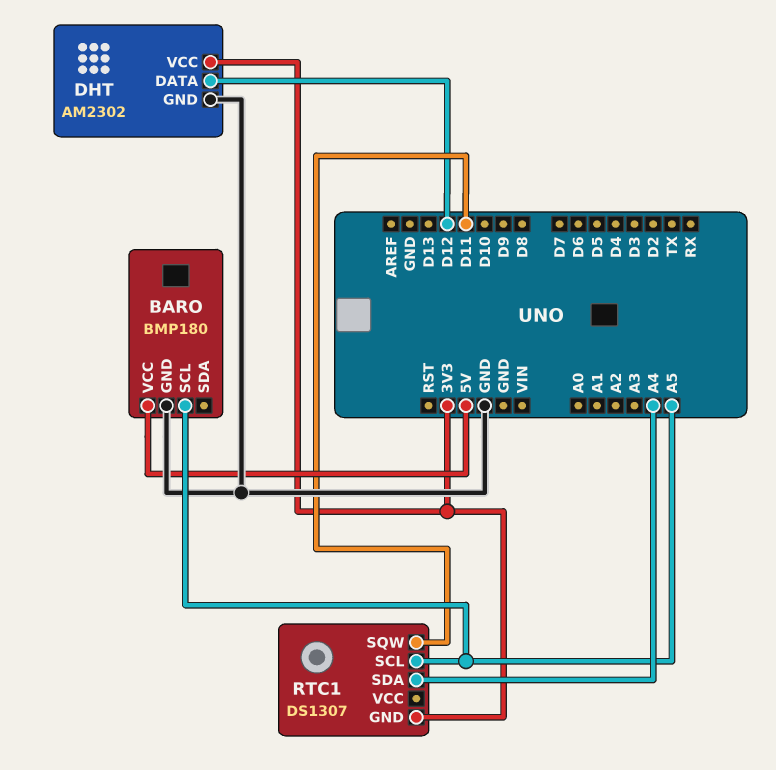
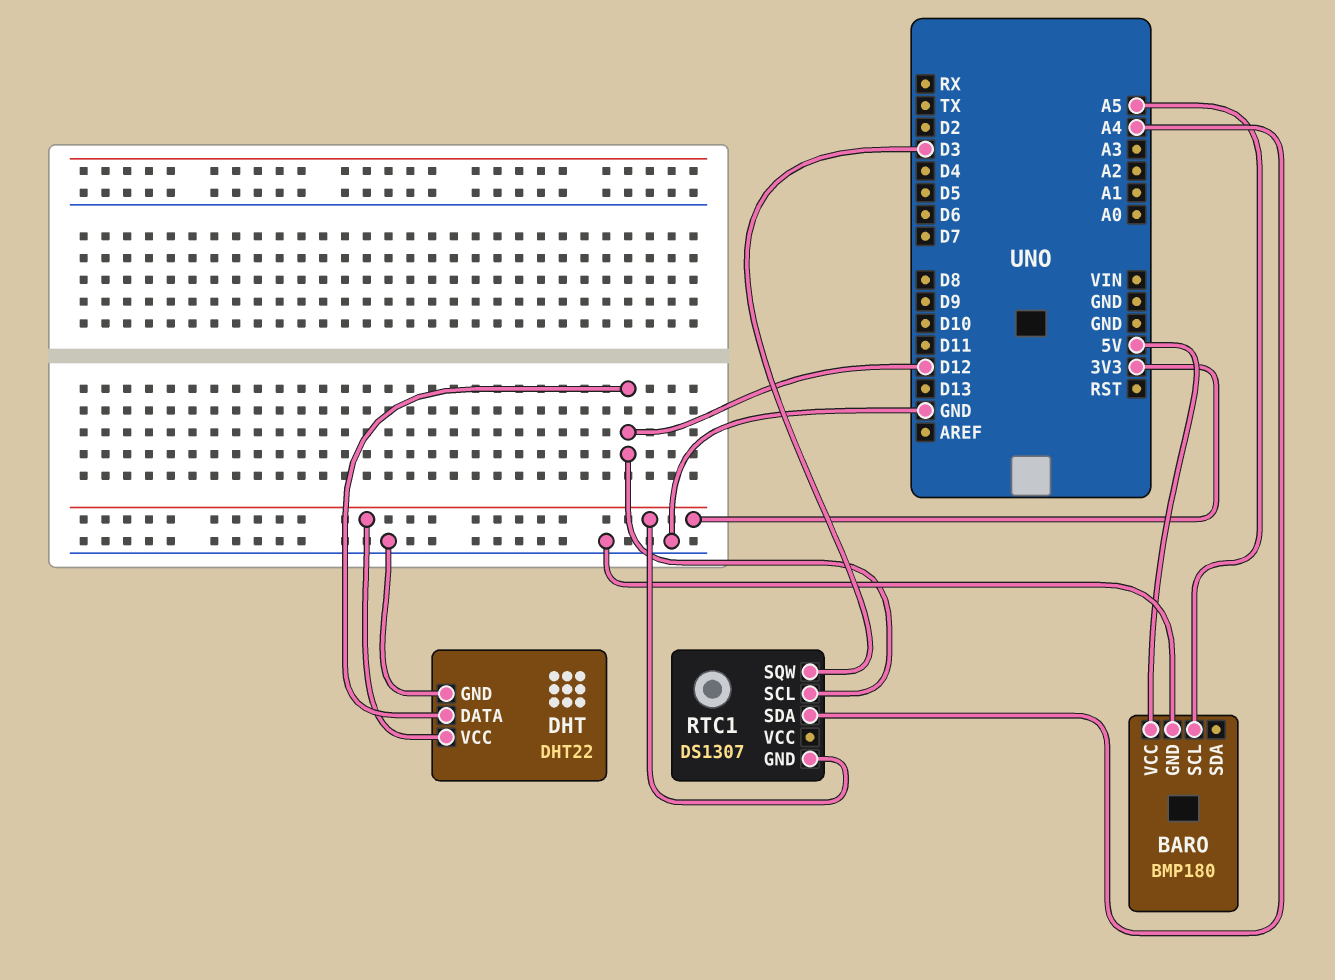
DHT: AM2302 -> DHT22
RTC1 pin SCL: A5 -> D12
RTC1 pin SQW: D11 -> D3

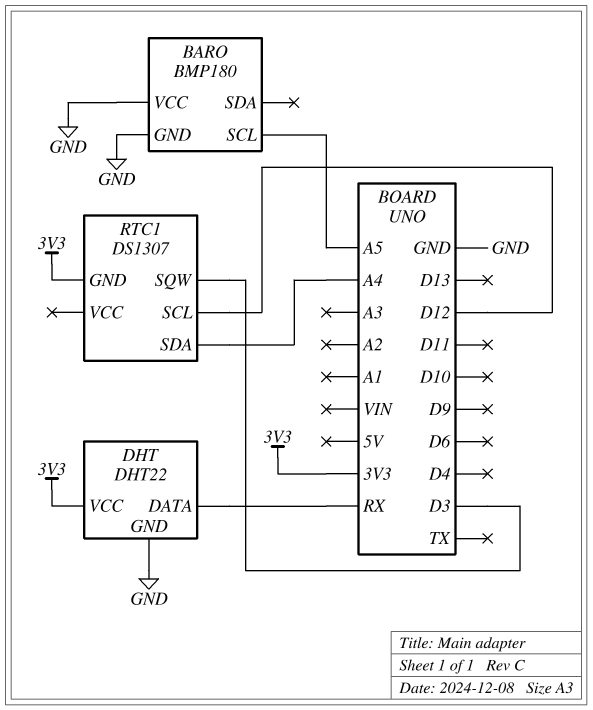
BARO pin VCC: 5V -> GND
DHT pin DATA: D12 -> RX

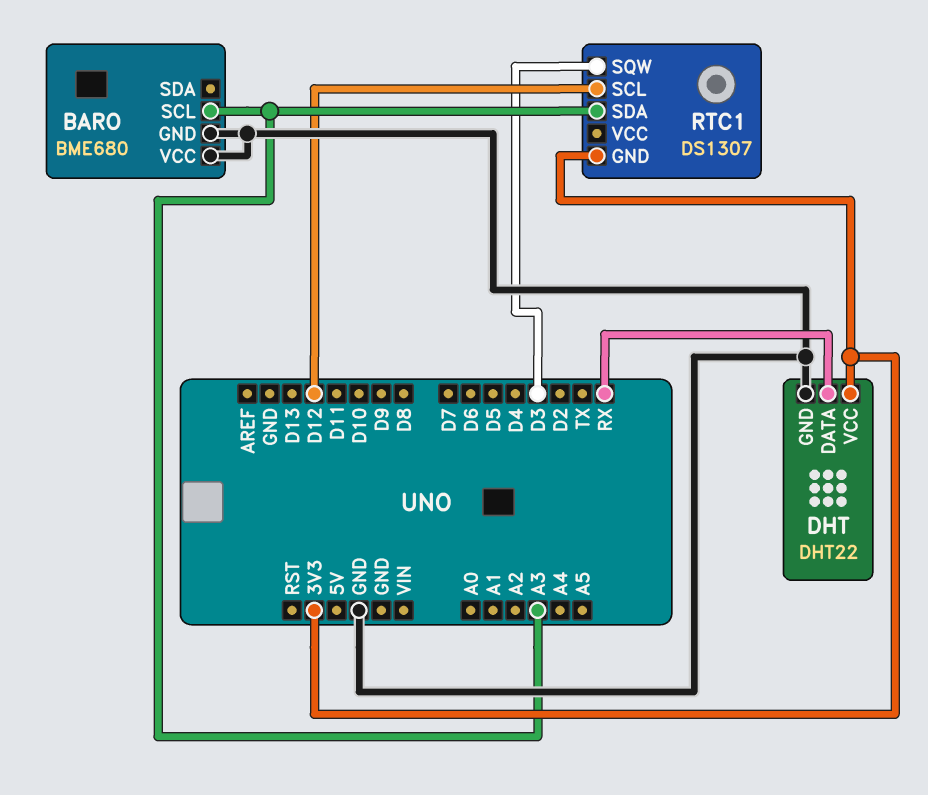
BARO: BMP180 -> BME680
BARO pin SCL: A5 -> A3
RTC1 pin SDA: A4 -> A3

